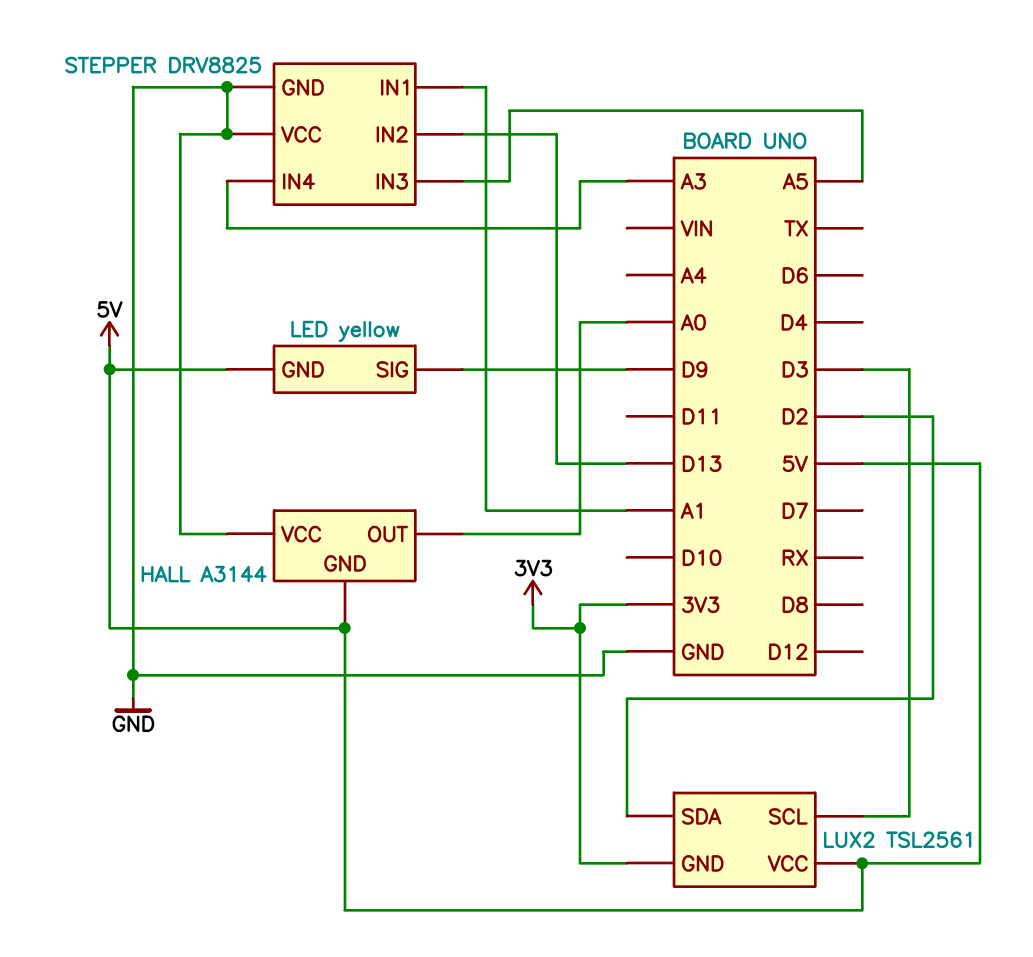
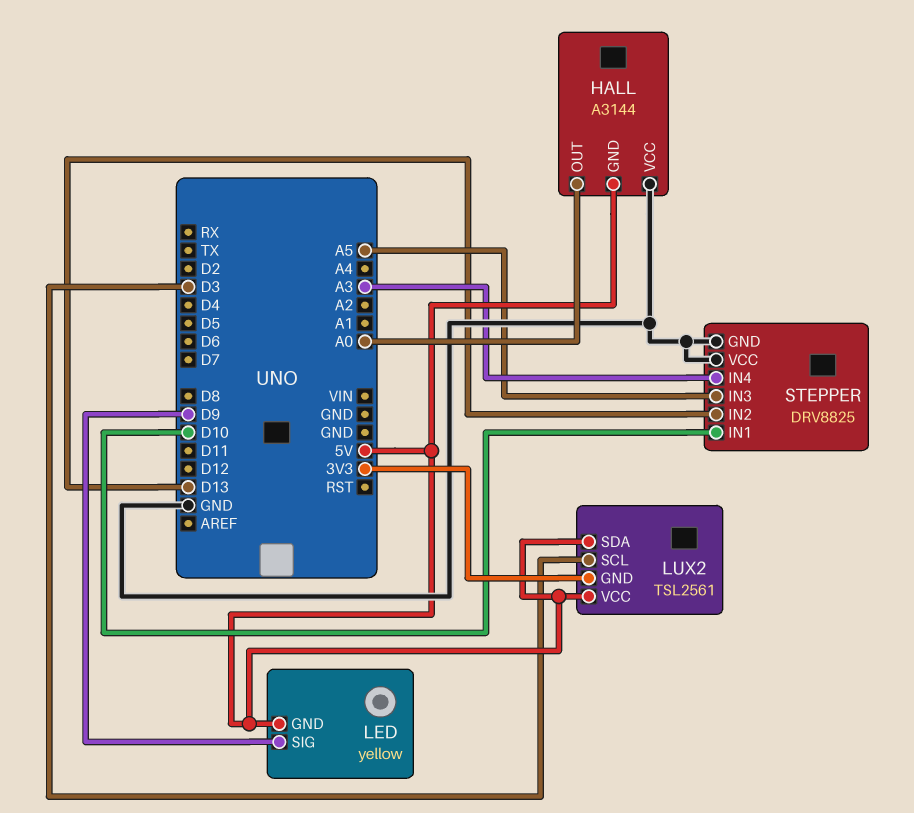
LUX2 pin SDA: D2 -> 5V
STEPPER pin IN1: A1 -> D10

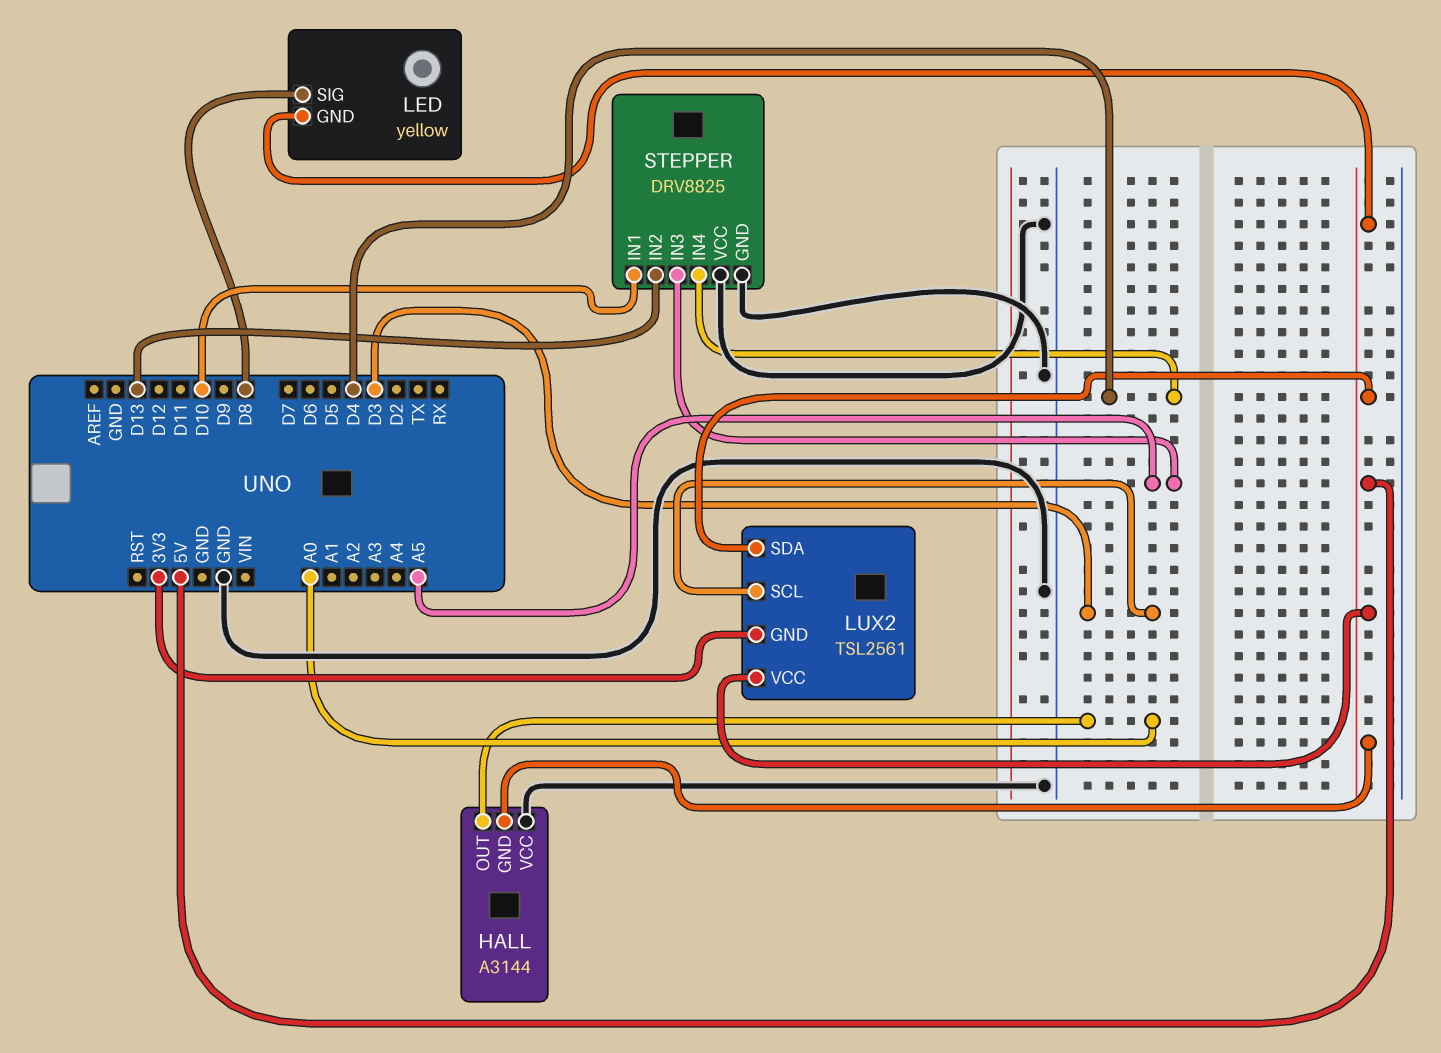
LED pin SIG: D9 -> D8
STEPPER pin IN4: A3 -> D4

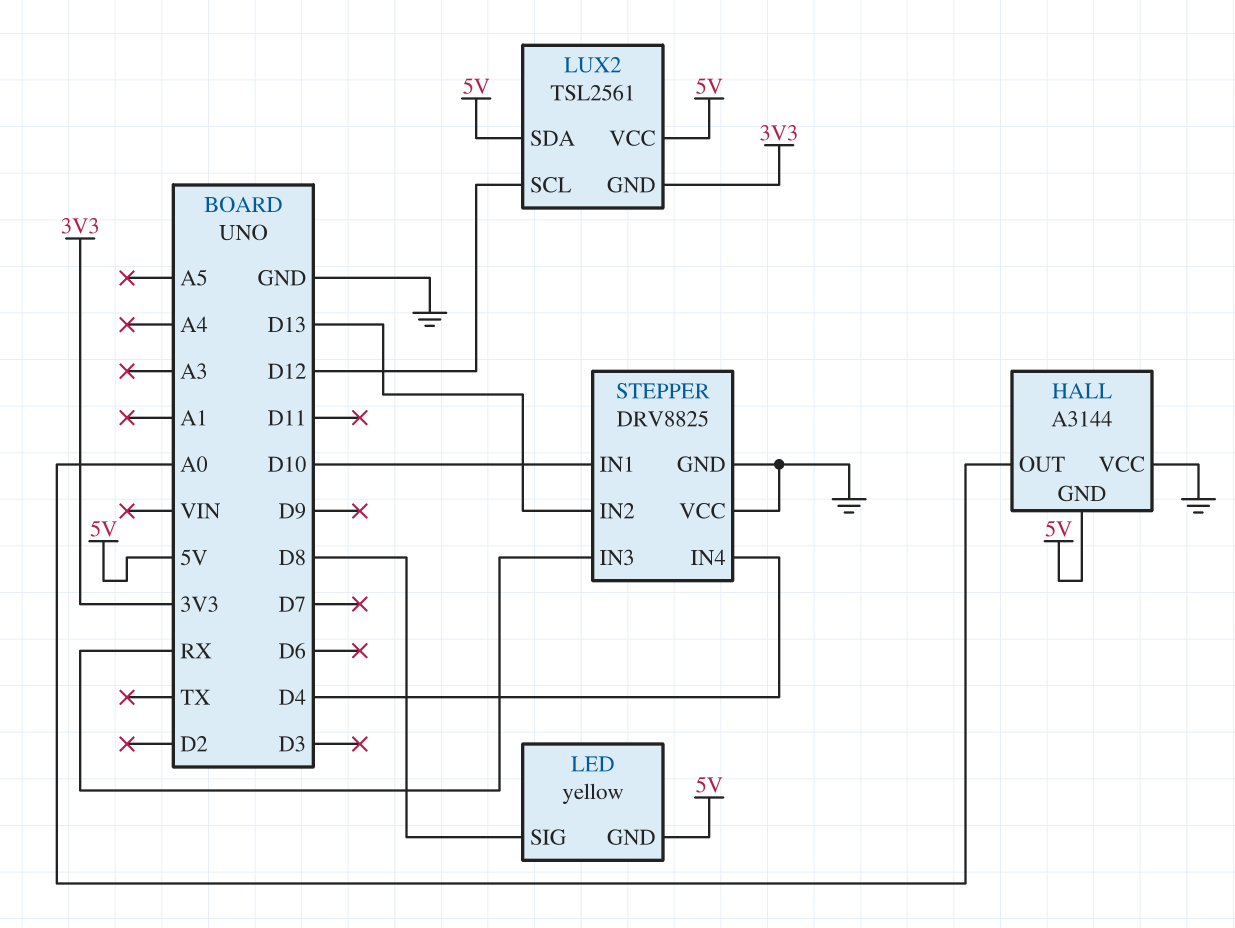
LUX2 pin SCL: D3 -> D12
STEPPER pin IN3: A5 -> RX

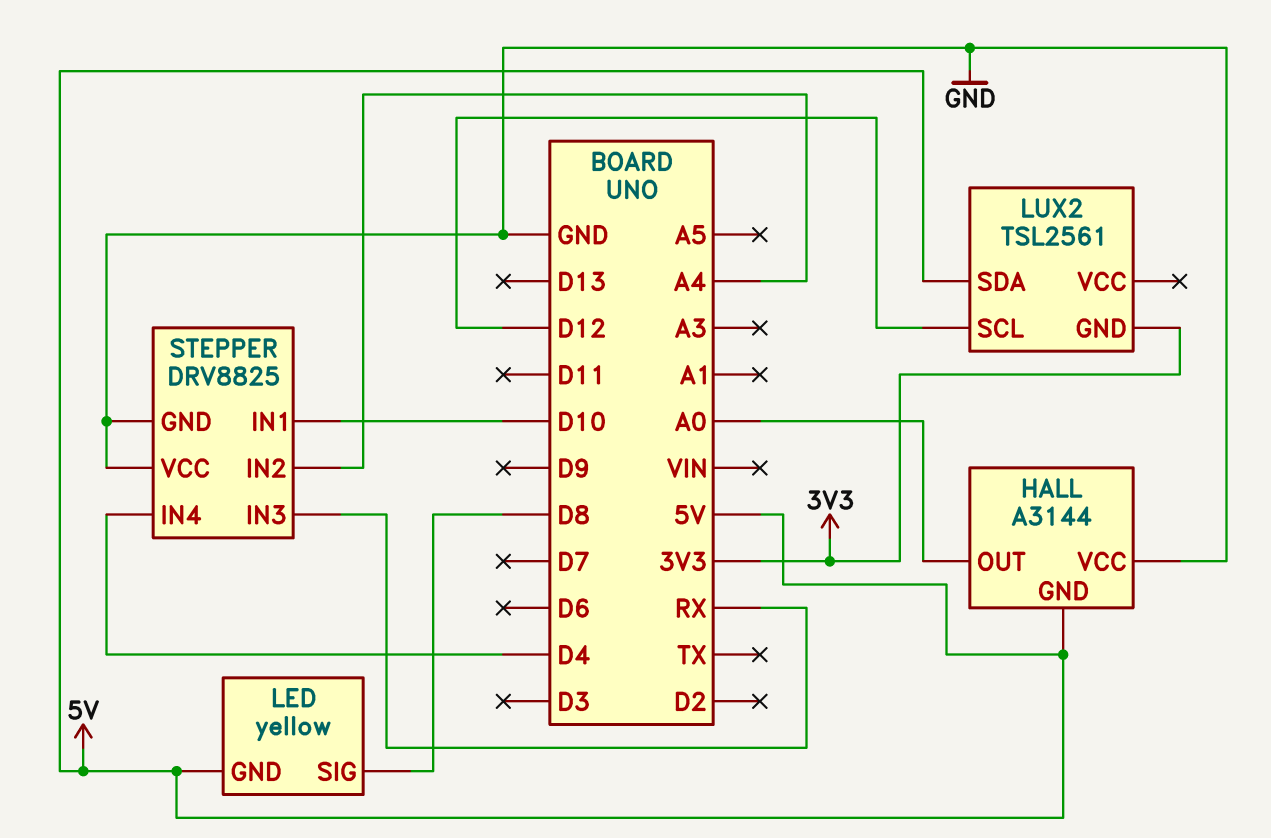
LUX2 pin VCC: 5V -> none
STEPPER pin IN2: D13 -> A4

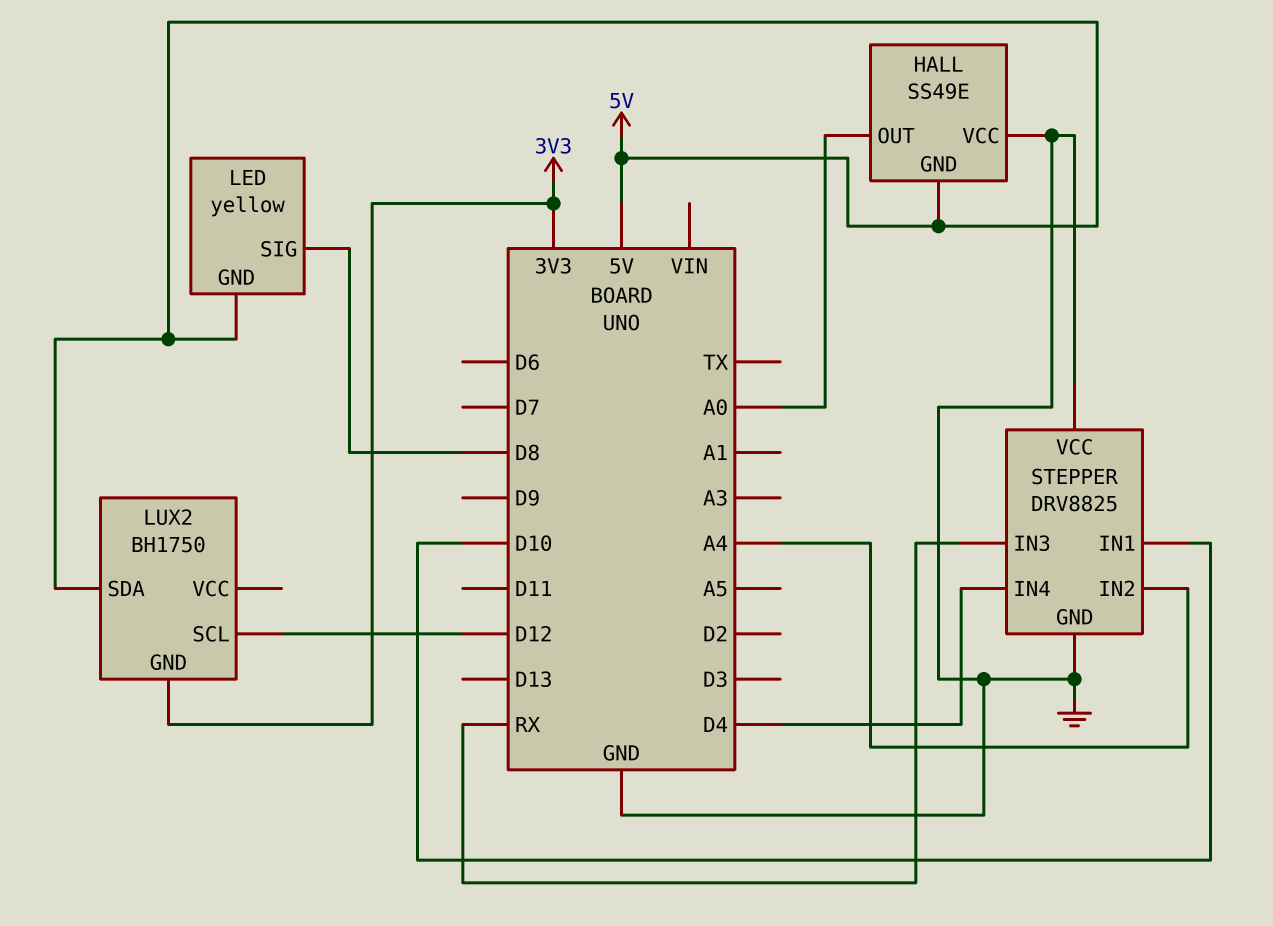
HALL: A3144 -> SS49E
LUX2: TSL2561 -> BH1750

